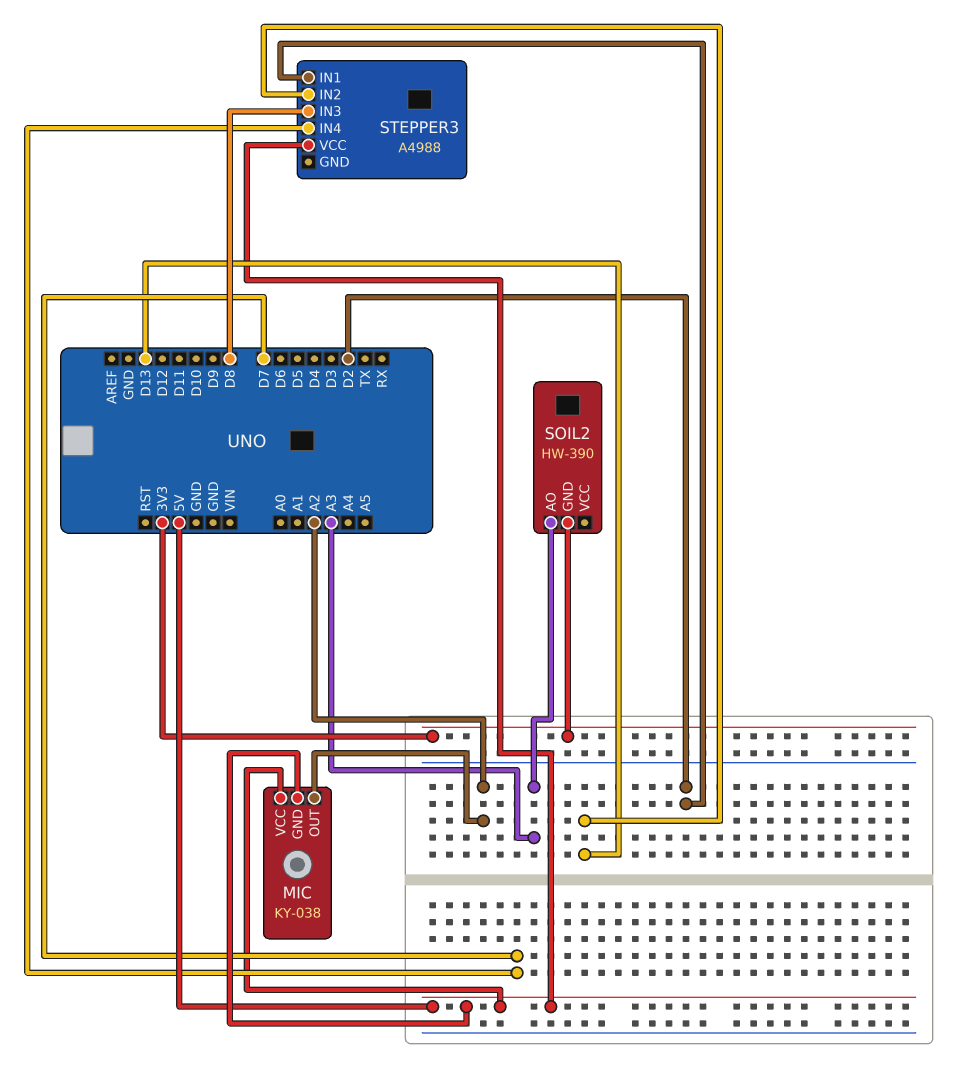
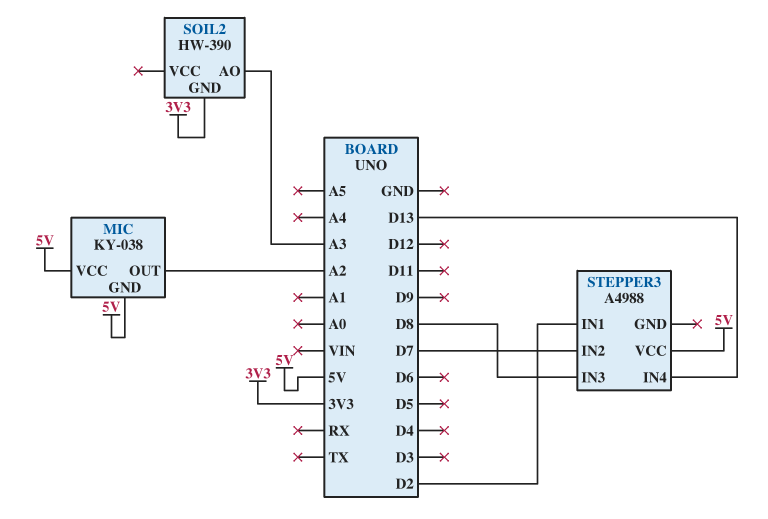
STEPPER3 pin IN2: D13 -> D7
STEPPER3 pin IN4: D7 -> D13

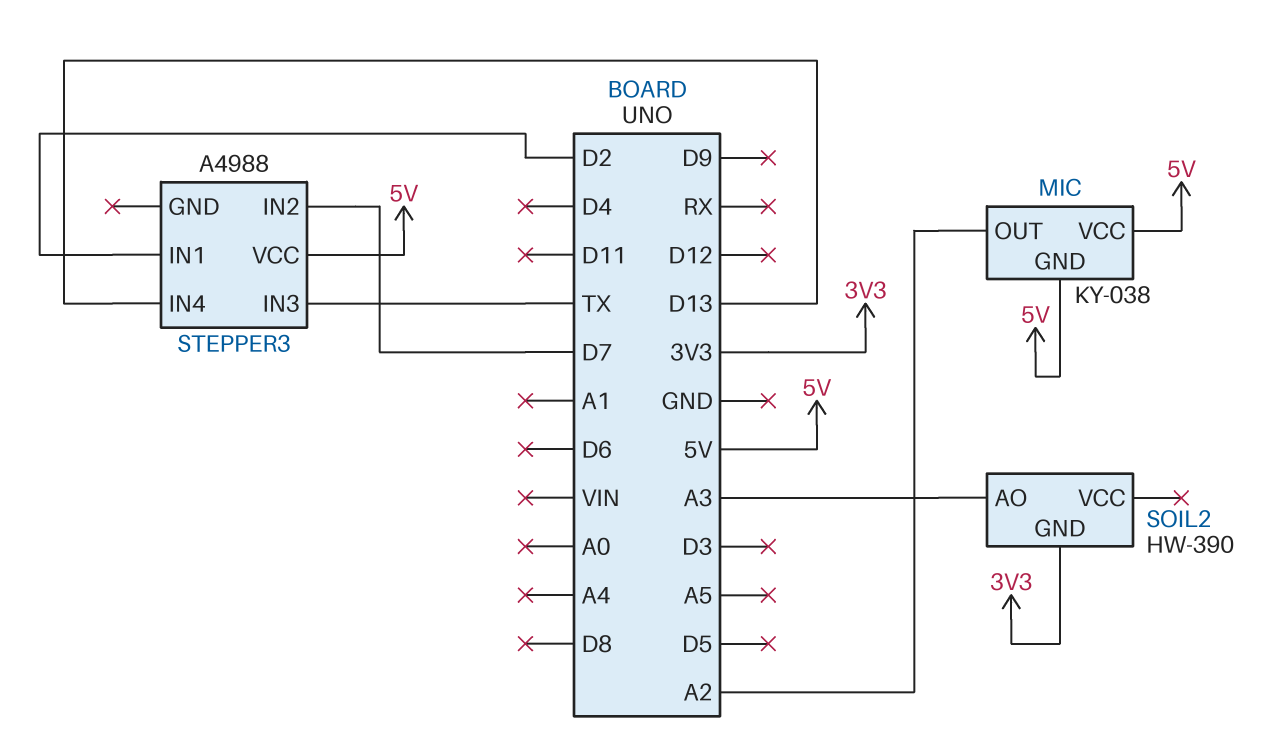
STEPPER3 pin IN3: D8 -> TX

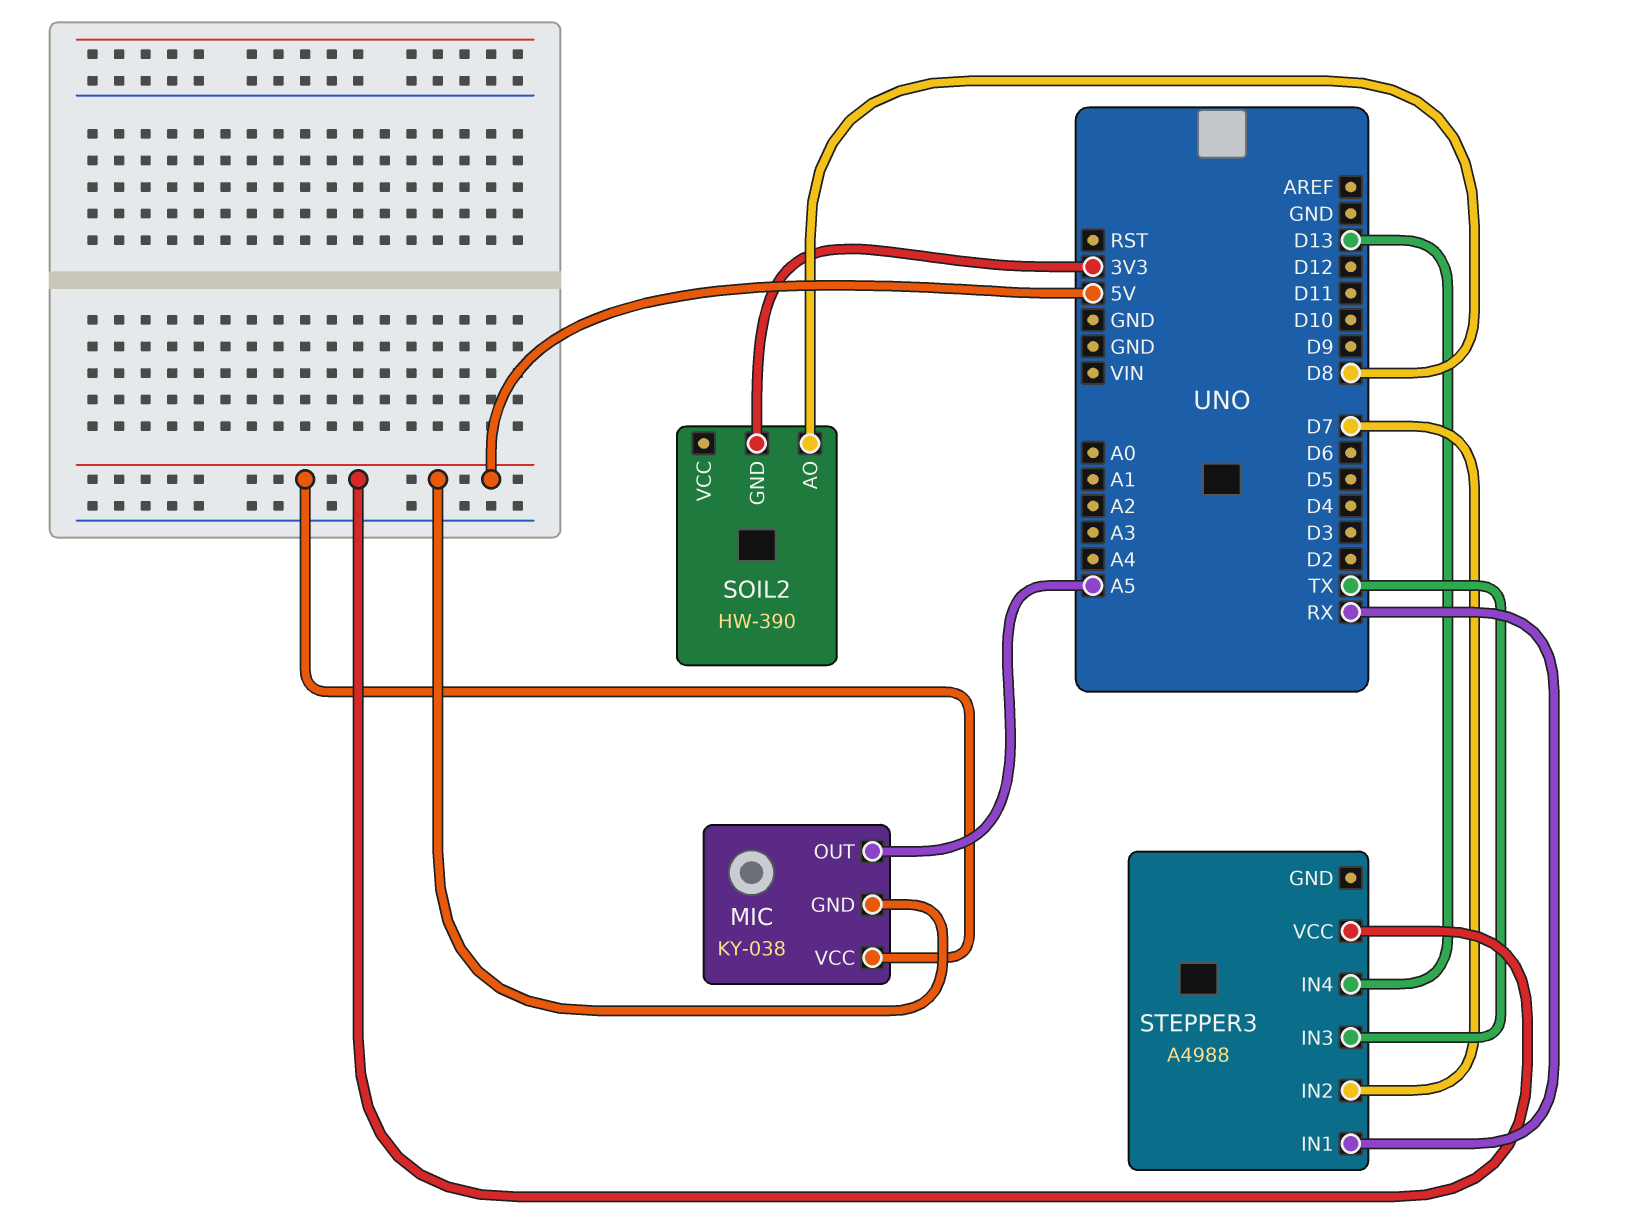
MIC pin OUT: A2 -> A5
SOIL2 pin AO: A3 -> D8
STEPPER3 pin IN1: D2 -> RX

